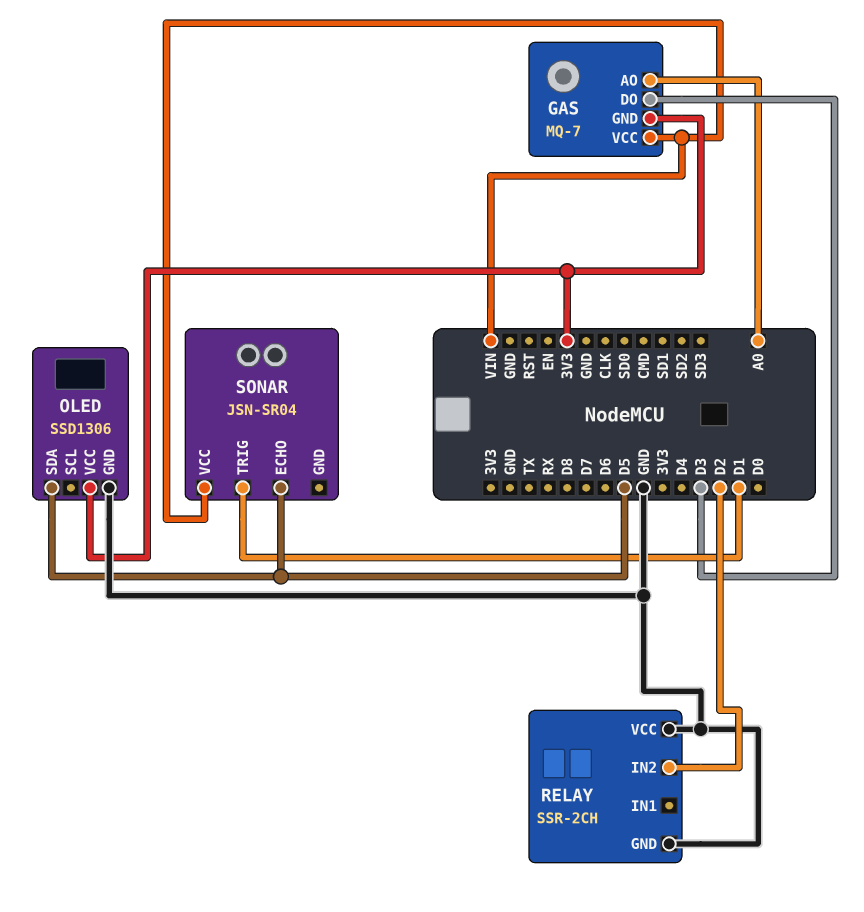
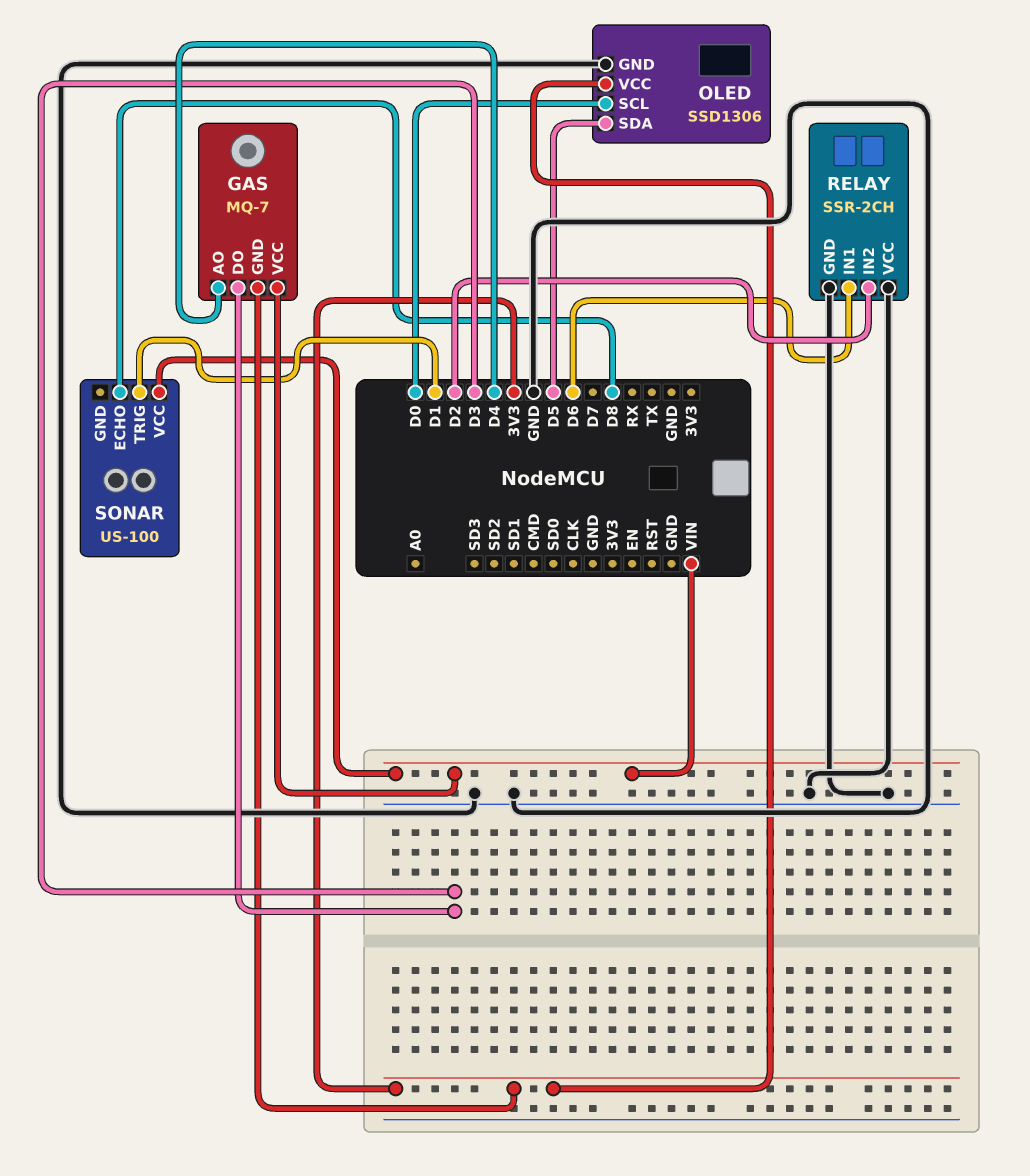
GAS pin AO: A0 -> D4
OLED pin SCL: none -> D0
RELAY pin IN1: none -> D6
SONAR: JSN-SR04 -> US-100
SONAR pin ECHO: D5 -> D8

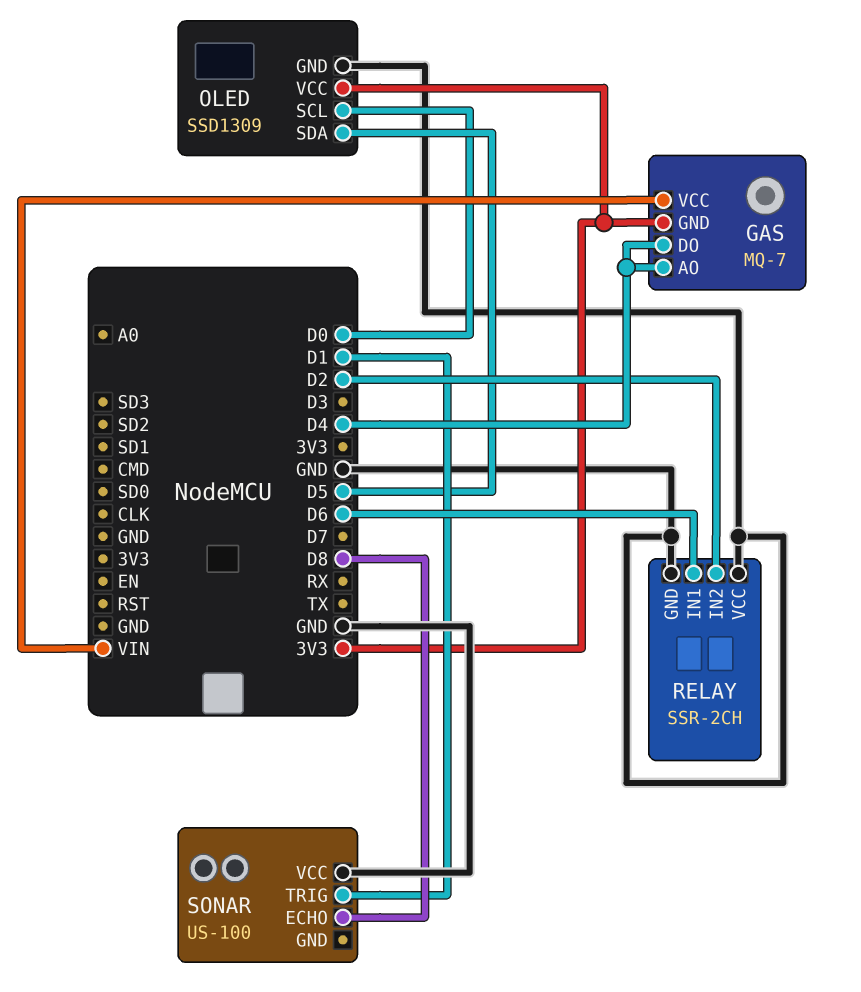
GAS pin DO: D3 -> D4
OLED: SSD1306 -> SSD1309
SONAR pin VCC: VIN -> GND

